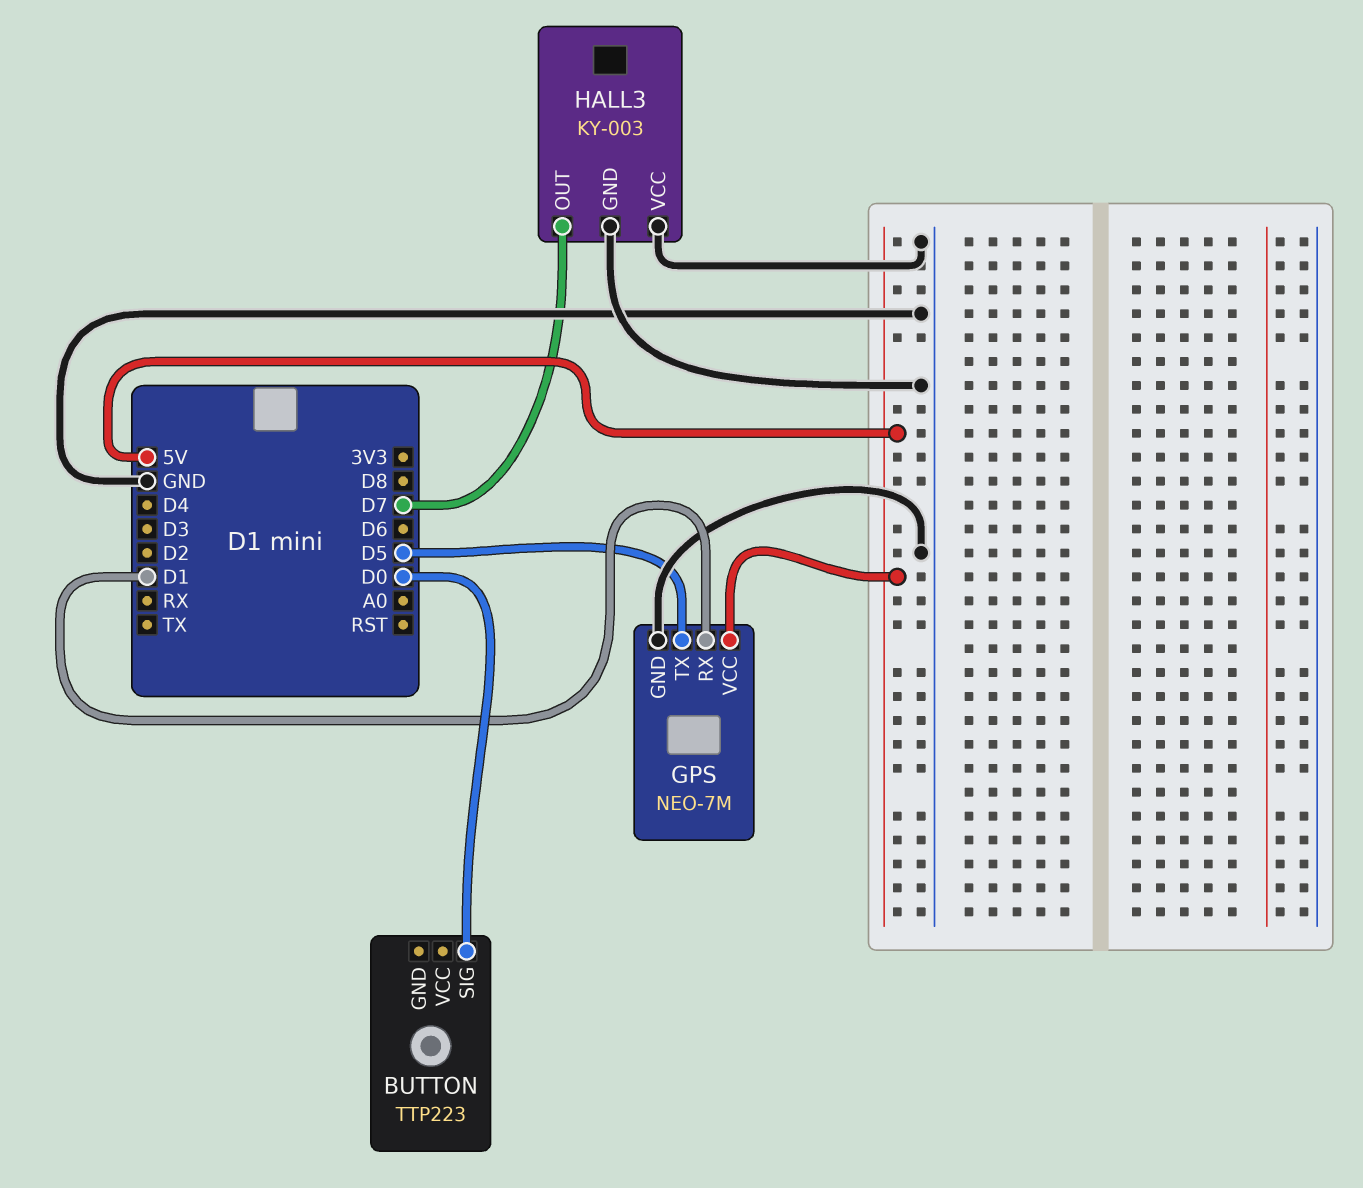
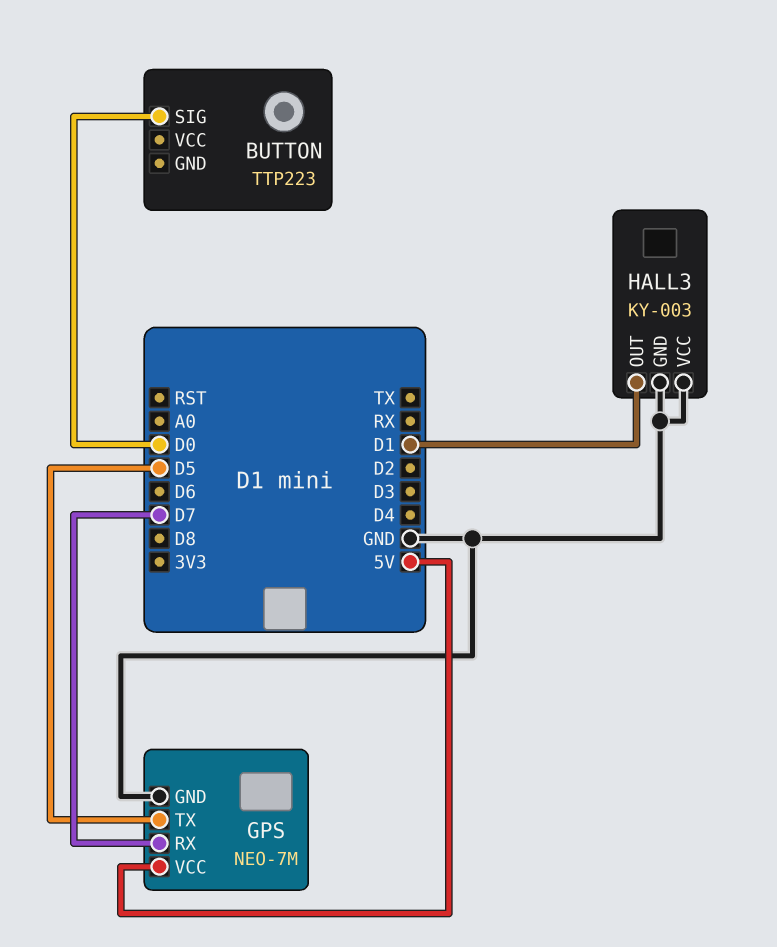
GPS pin RX: D1 -> D7
HALL3 pin OUT: D7 -> D1

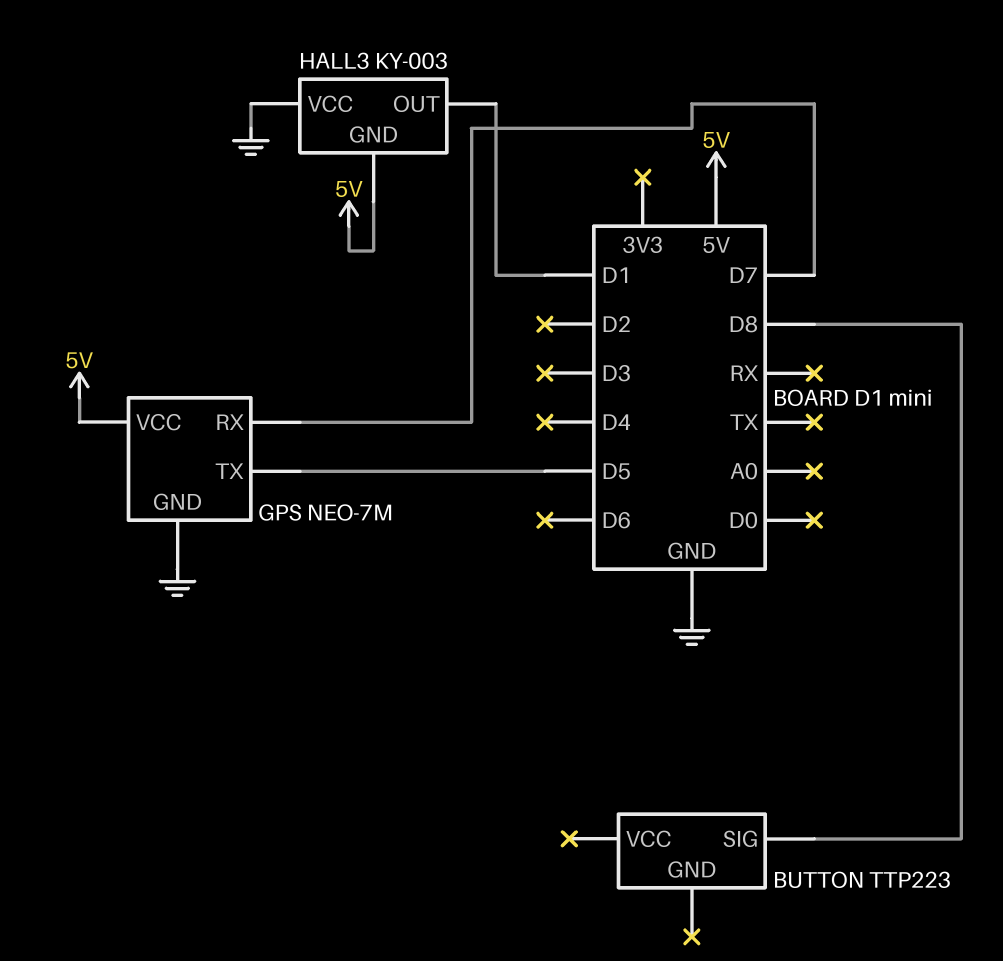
BUTTON pin SIG: D0 -> D8
HALL3 pin GND: GND -> 5V

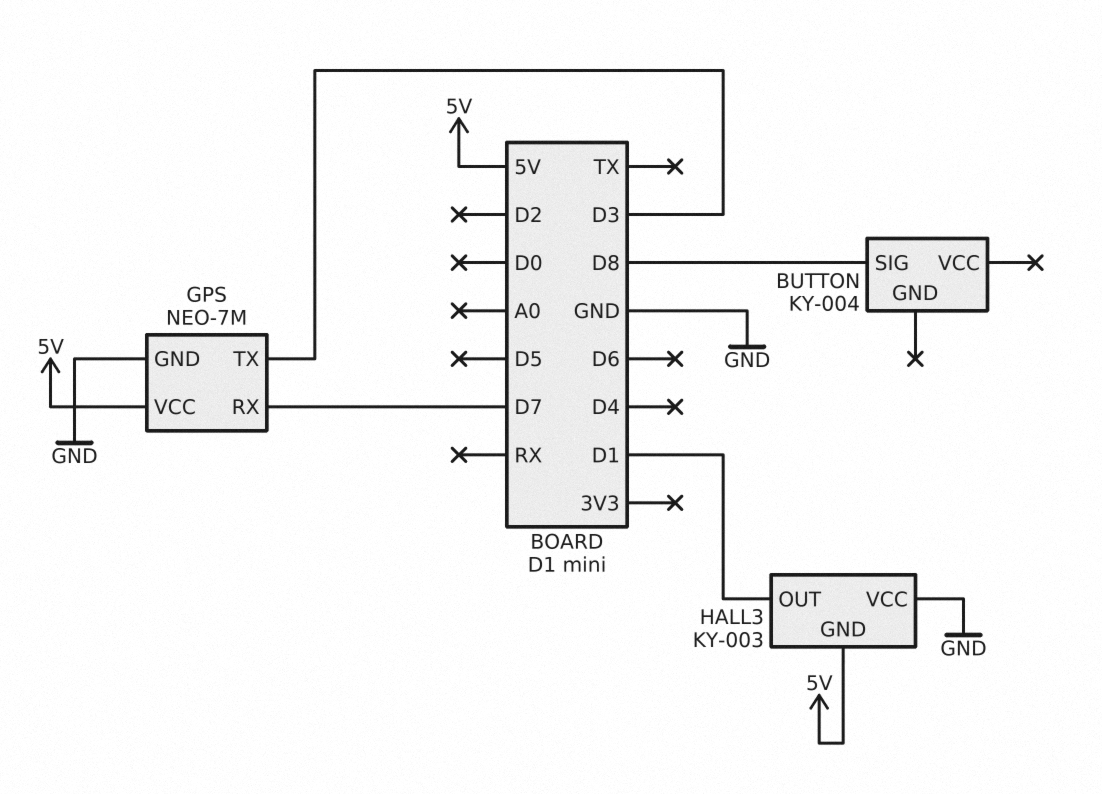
BUTTON: TTP223 -> KY-004
GPS pin TX: D5 -> D3

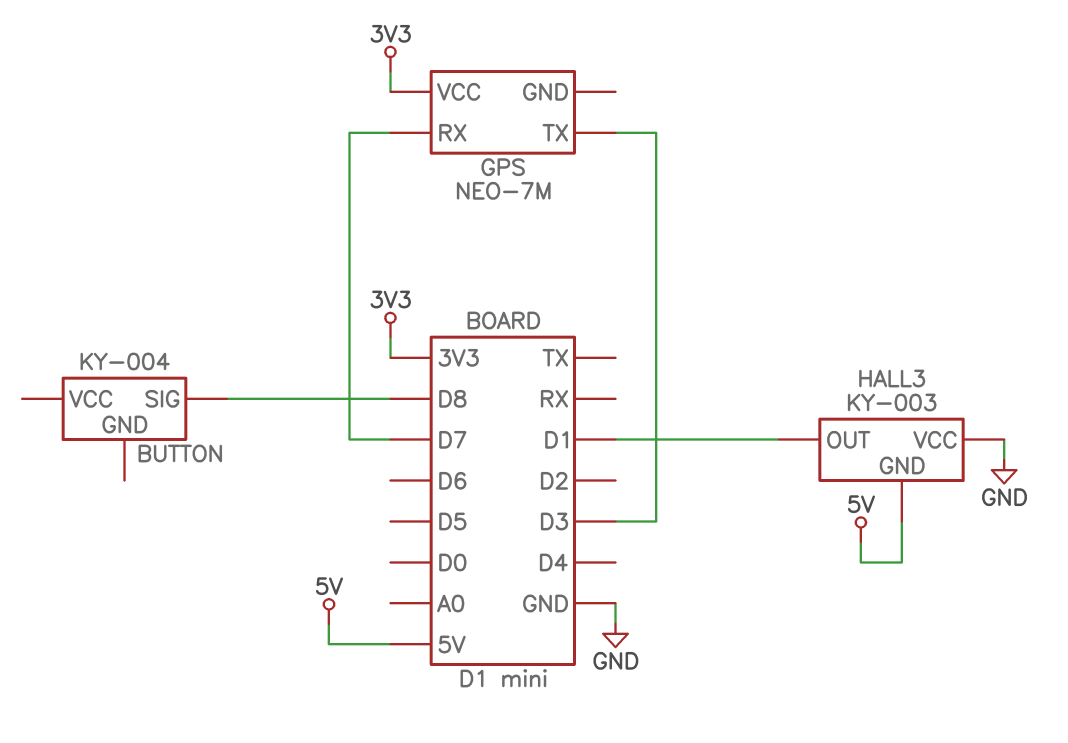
GPS pin GND: GND -> none
GPS pin VCC: 5V -> 3V3

